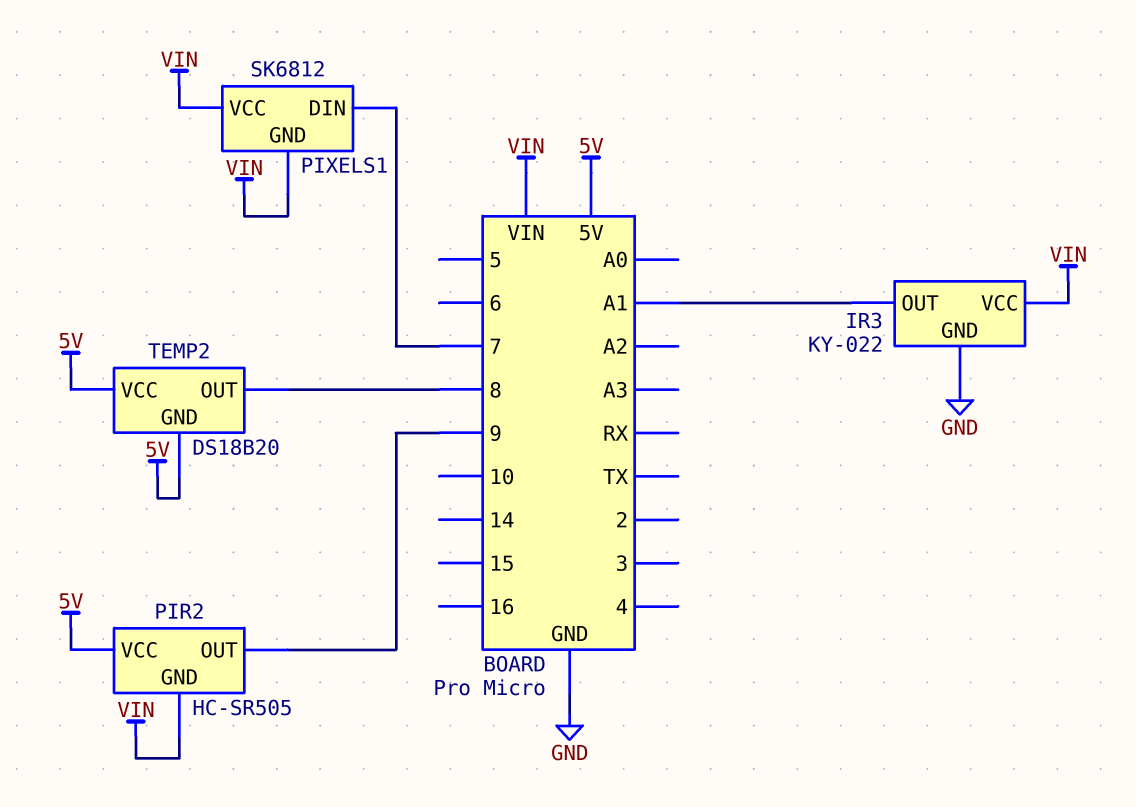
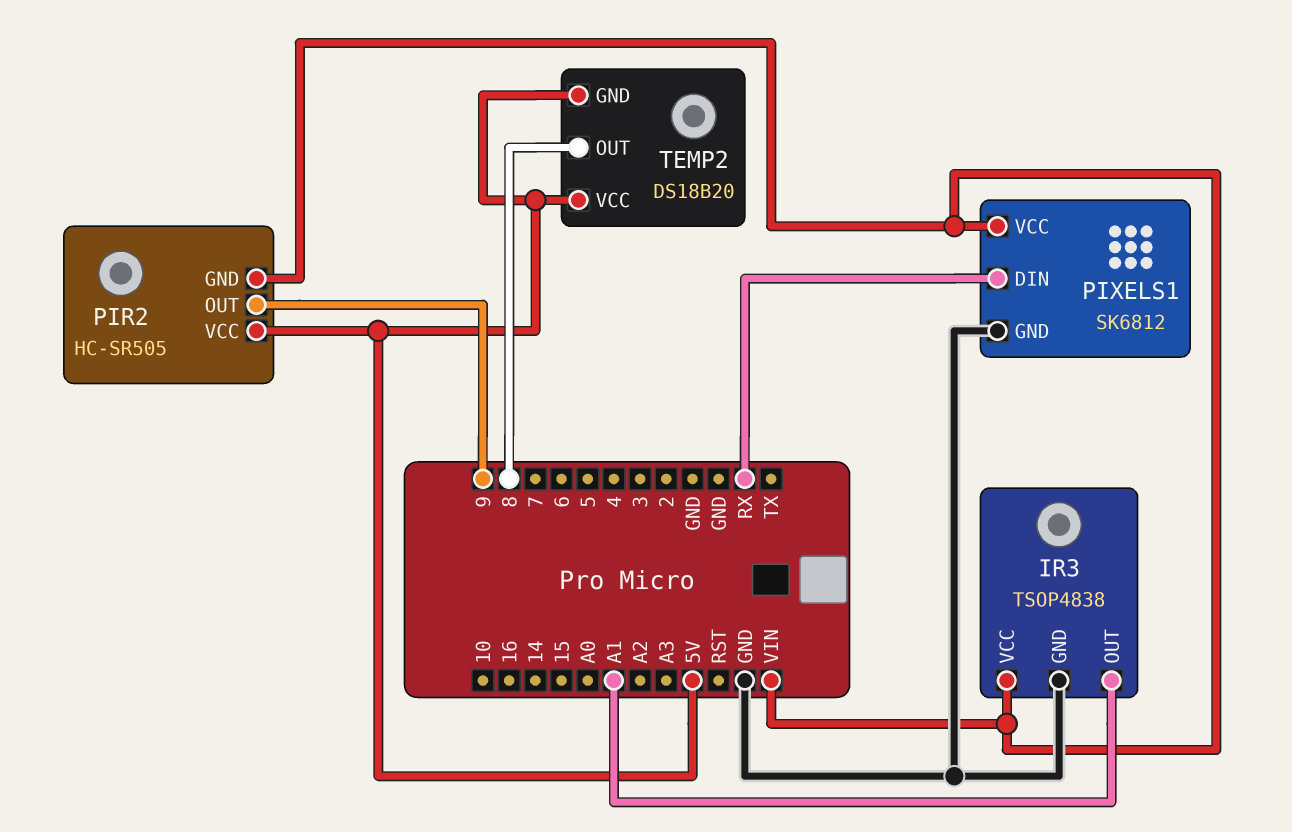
IR3: KY-022 -> TSOP4838
PIXELS1 pin DIN: 7 -> RX
PIXELS1 pin GND: VIN -> GND

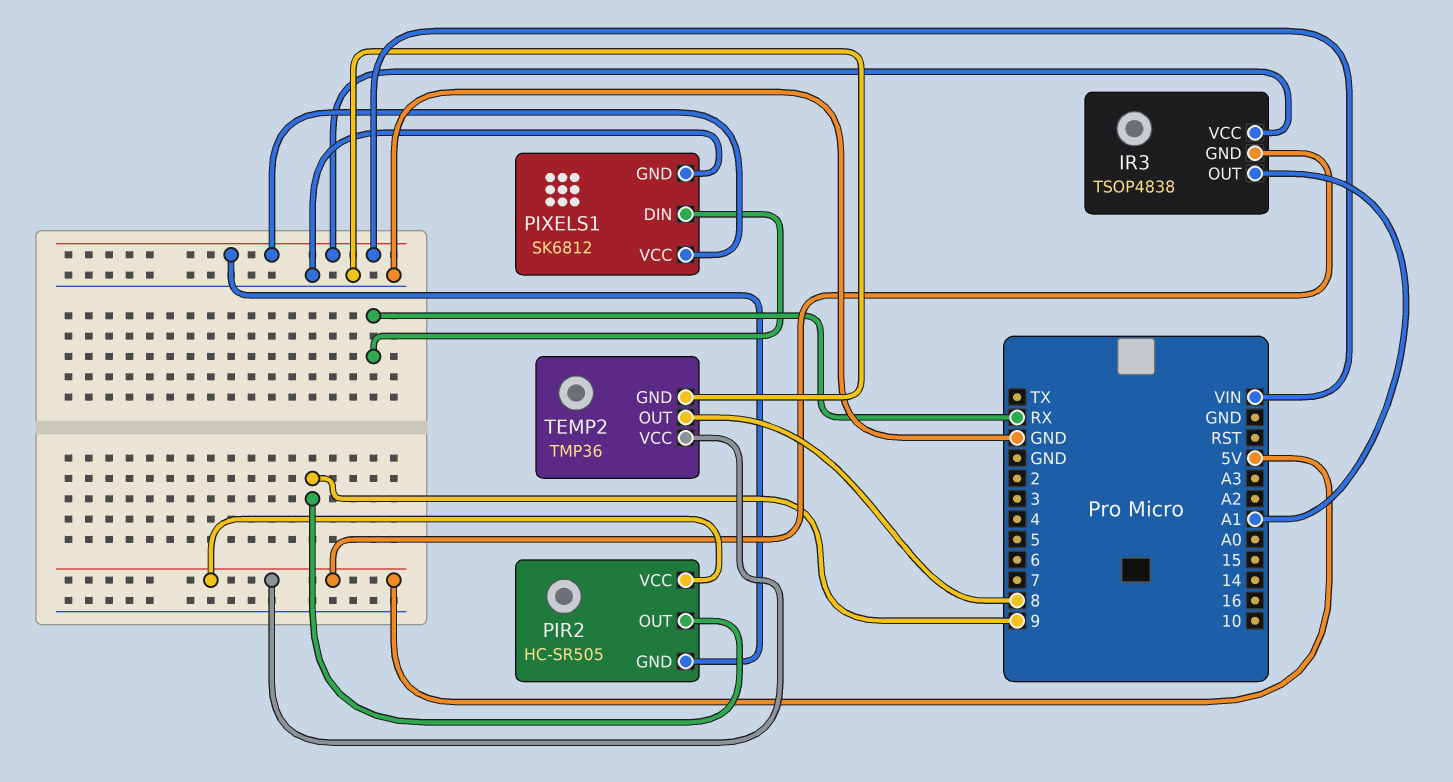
IR3 pin GND: GND -> 5V
TEMP2: DS18B20 -> TMP36
TEMP2 pin GND: 5V -> GND

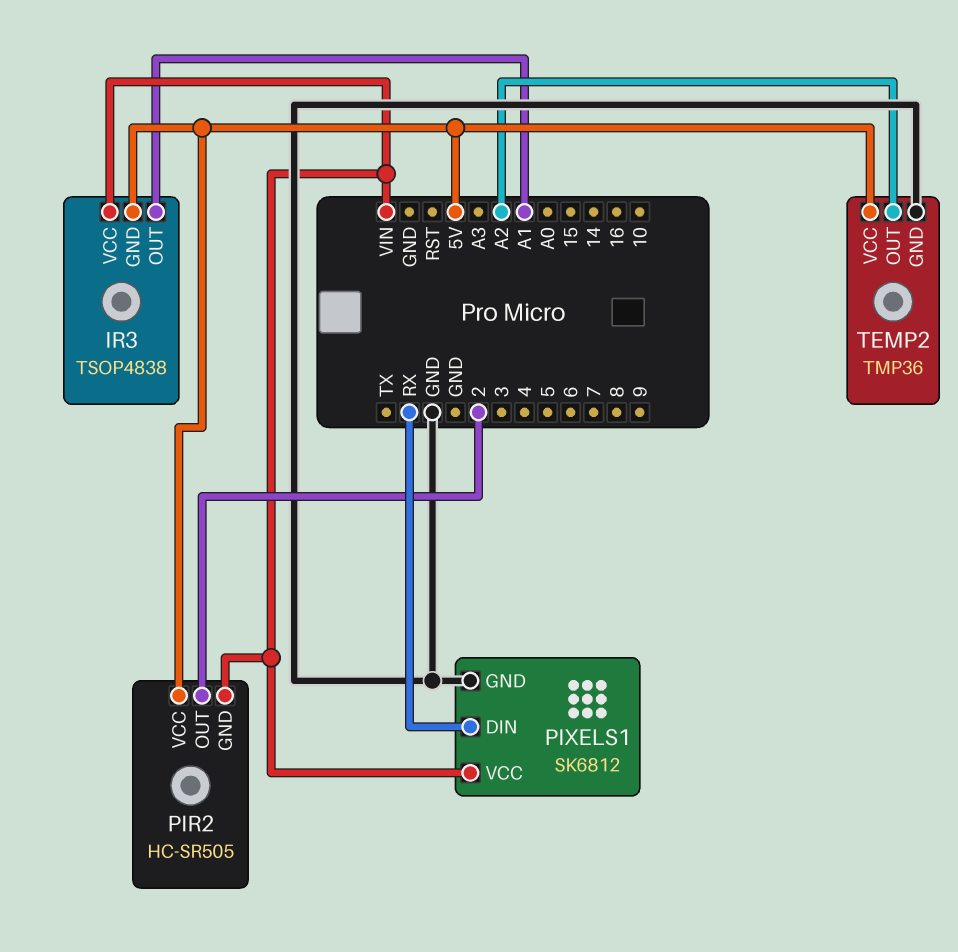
PIR2 pin OUT: 9 -> 2
TEMP2 pin OUT: 8 -> A2

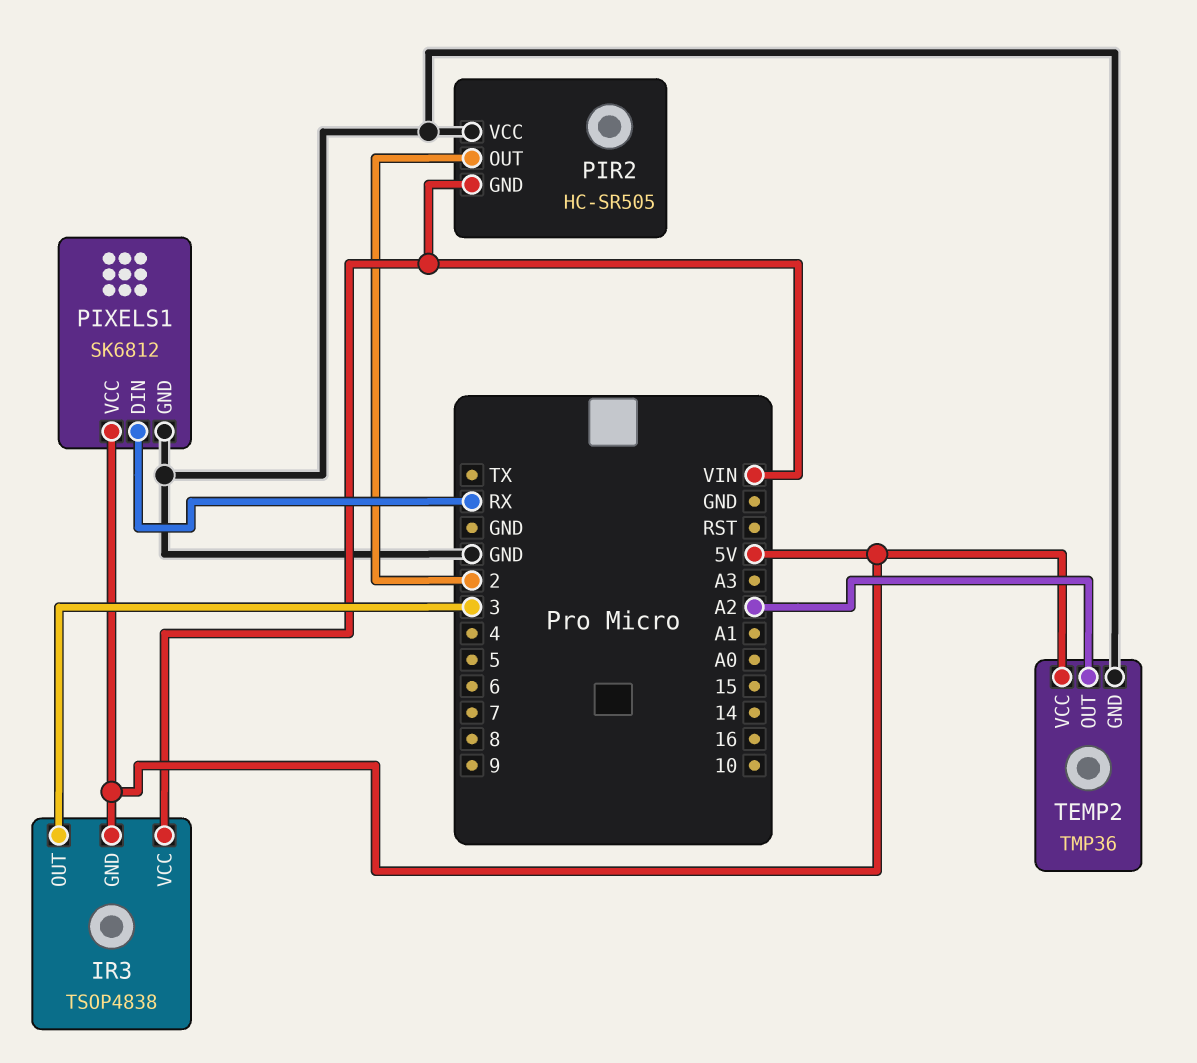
IR3 pin OUT: A1 -> 3
PIR2 pin VCC: 5V -> GND
PIXELS1 pin VCC: VIN -> 5V

